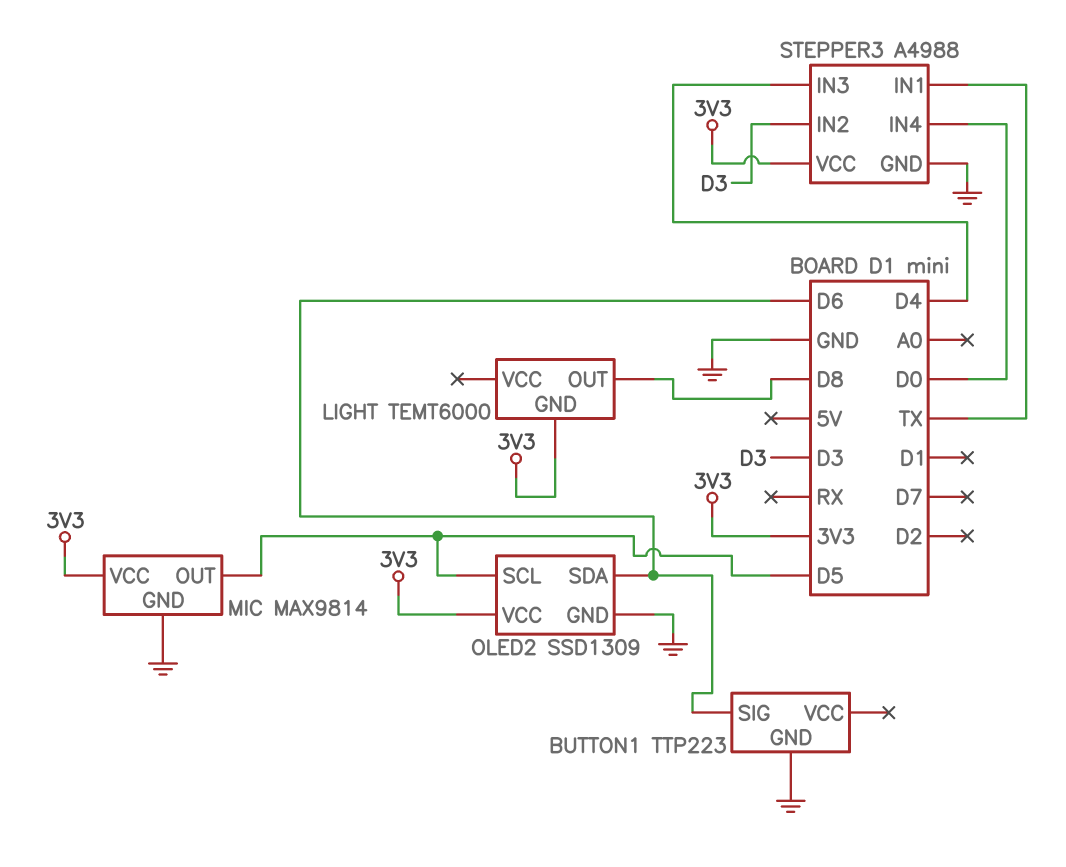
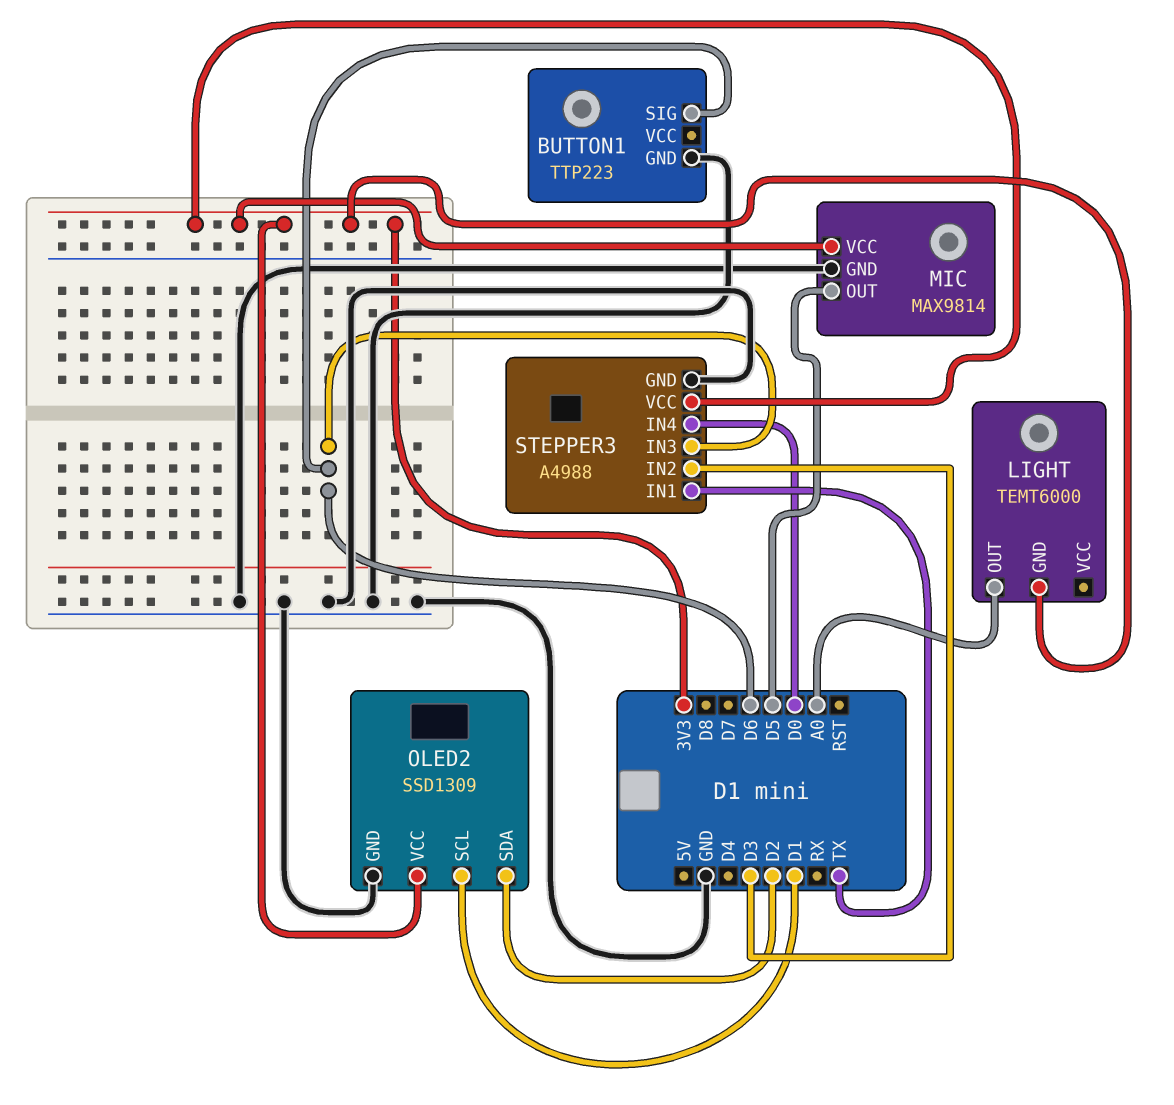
LIGHT pin OUT: D8 -> A0
OLED2 pin SCL: D5 -> D1
OLED2 pin SDA: D6 -> D2
STEPPER3 pin IN3: D4 -> D6

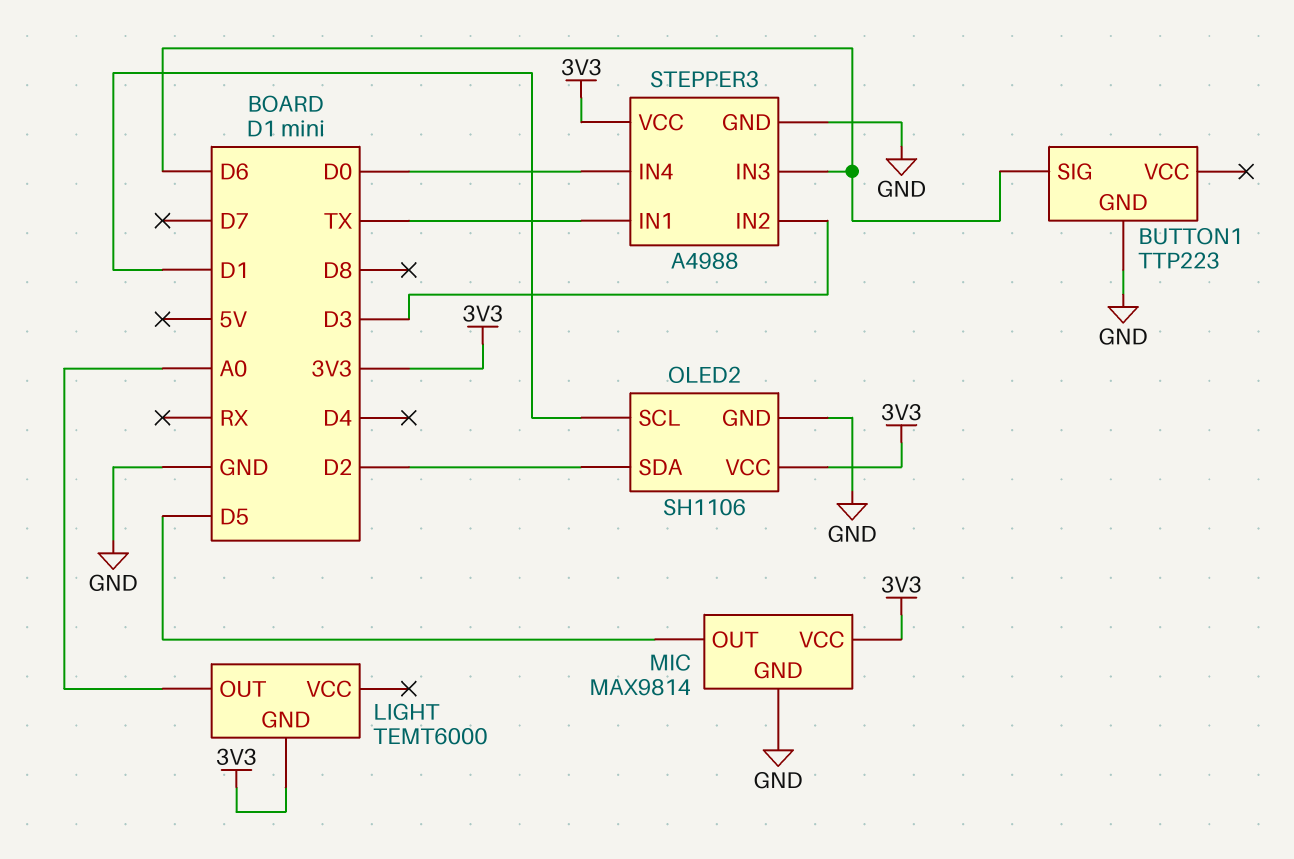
OLED2: SSD1309 -> SH1106

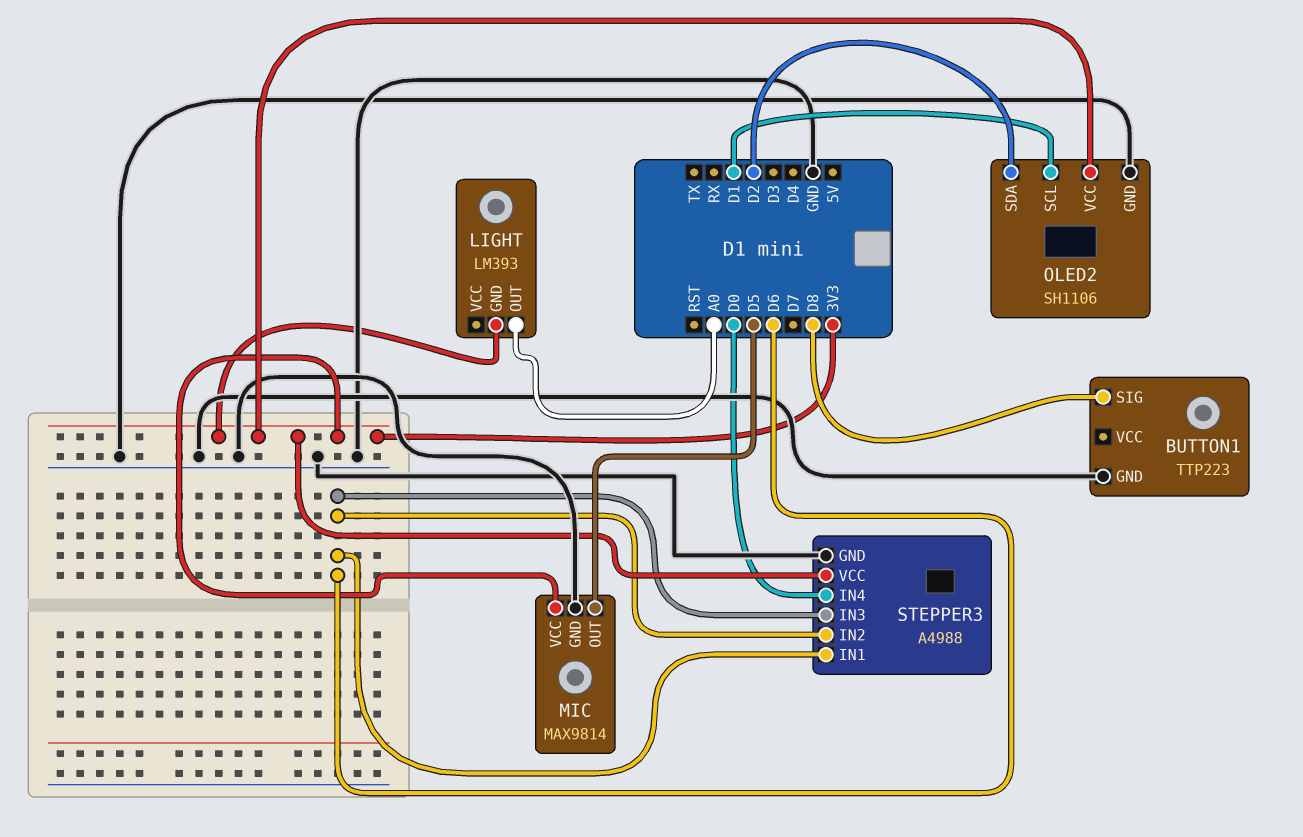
BUTTON1 pin SIG: D6 -> D8
LIGHT: TEMT6000 -> LM393
STEPPER3 pin IN1: TX -> D6
STEPPER3 pin IN2: D3 -> D6

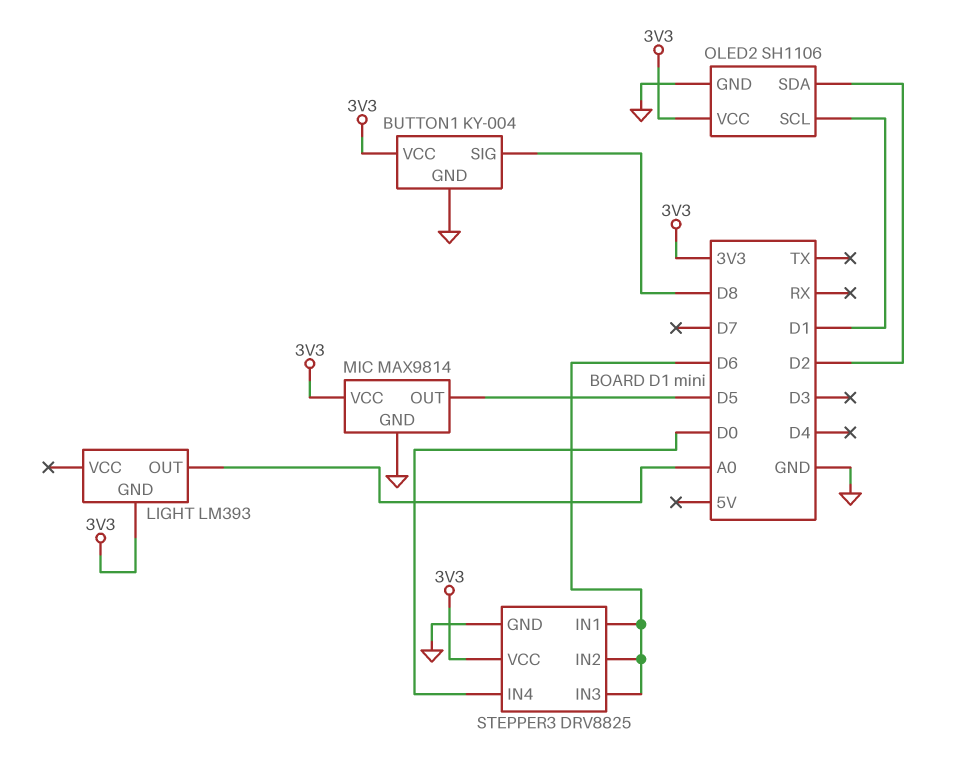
BUTTON1: TTP223 -> KY-004
BUTTON1 pin VCC: none -> 3V3
STEPPER3: A4988 -> DRV8825

